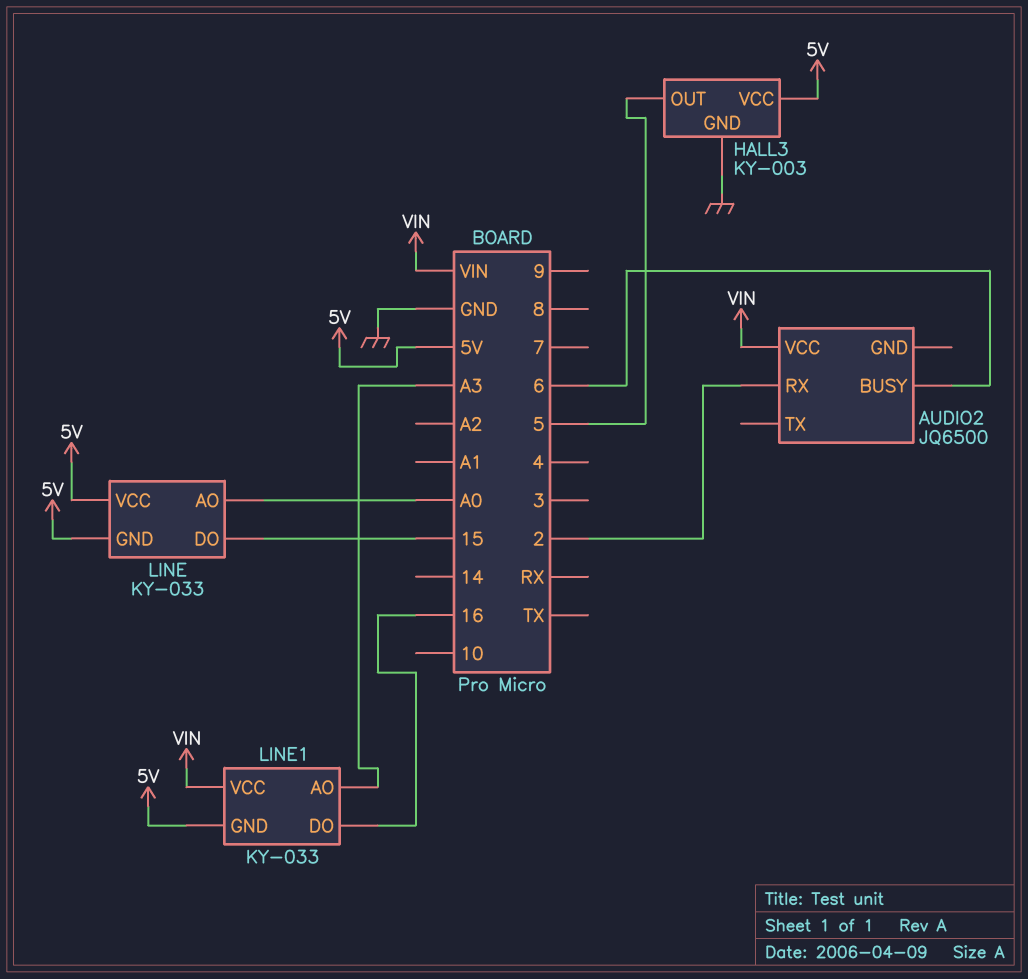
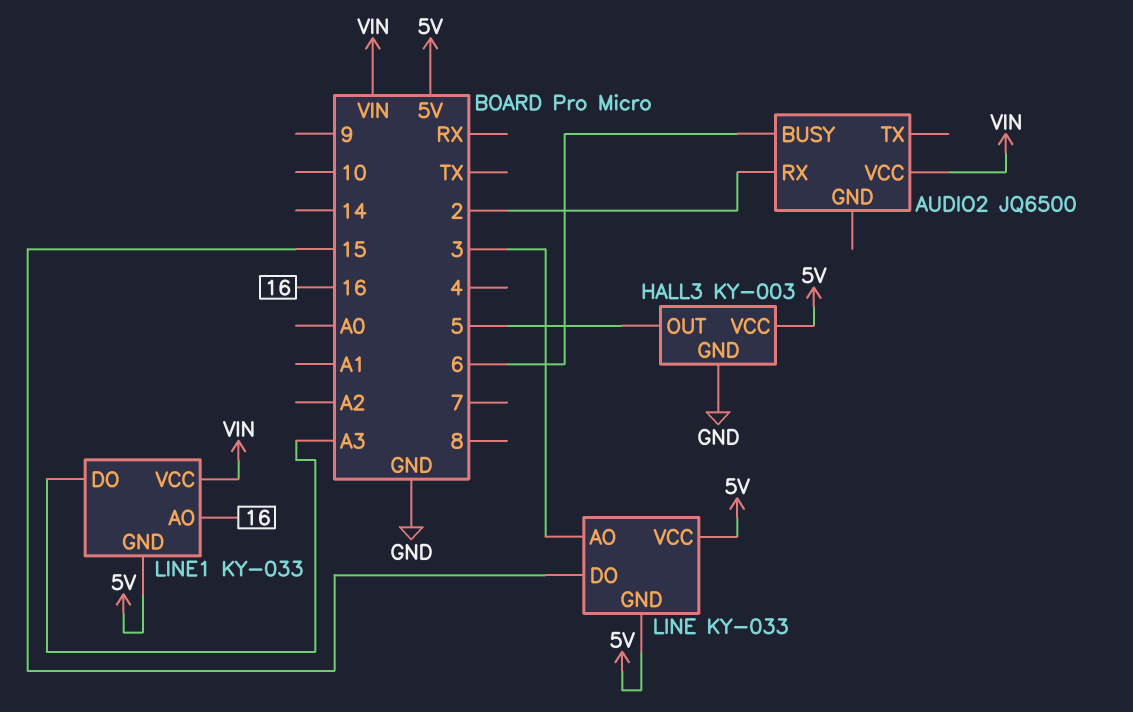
LINE pin AO: A0 -> 3
LINE1 pin AO: A3 -> 16
LINE1 pin DO: 16 -> A3

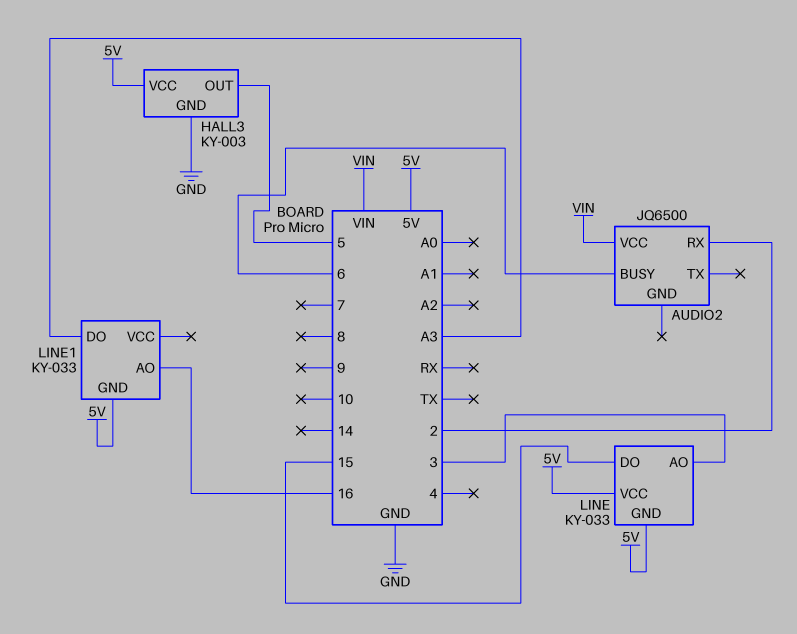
LINE1 pin VCC: VIN -> none

